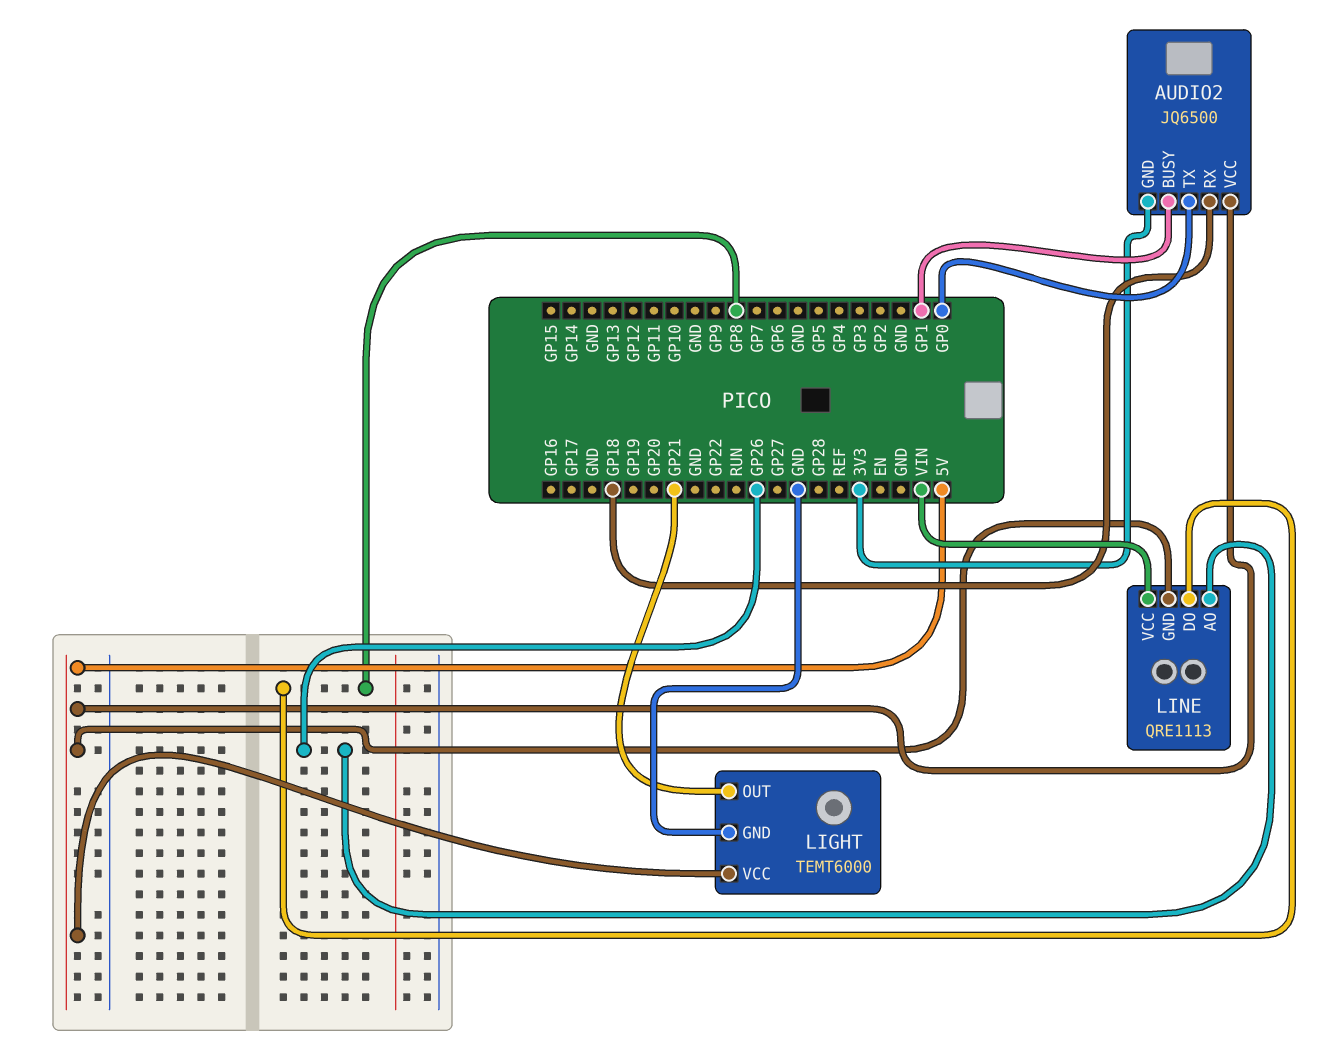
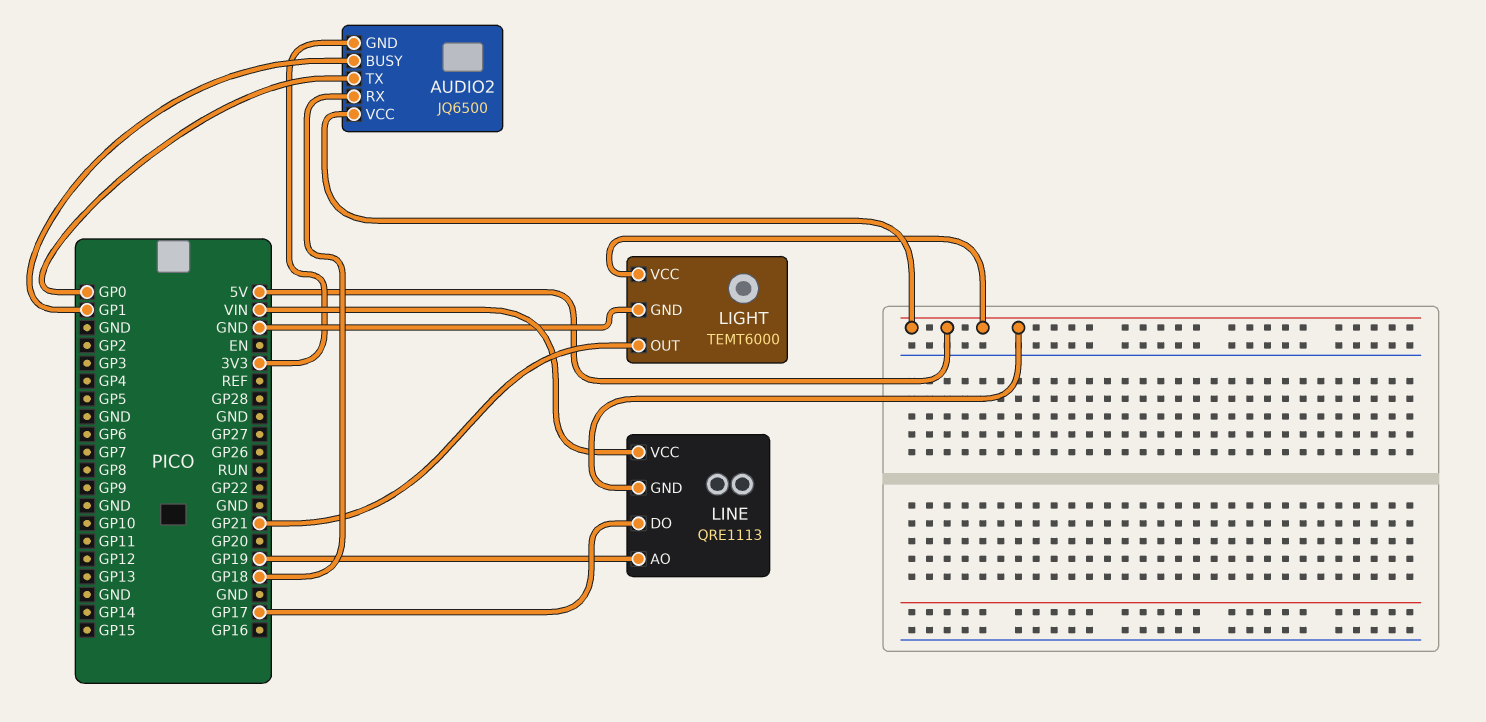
LINE pin AO: GP26 -> GP19
LINE pin DO: GP8 -> GP17

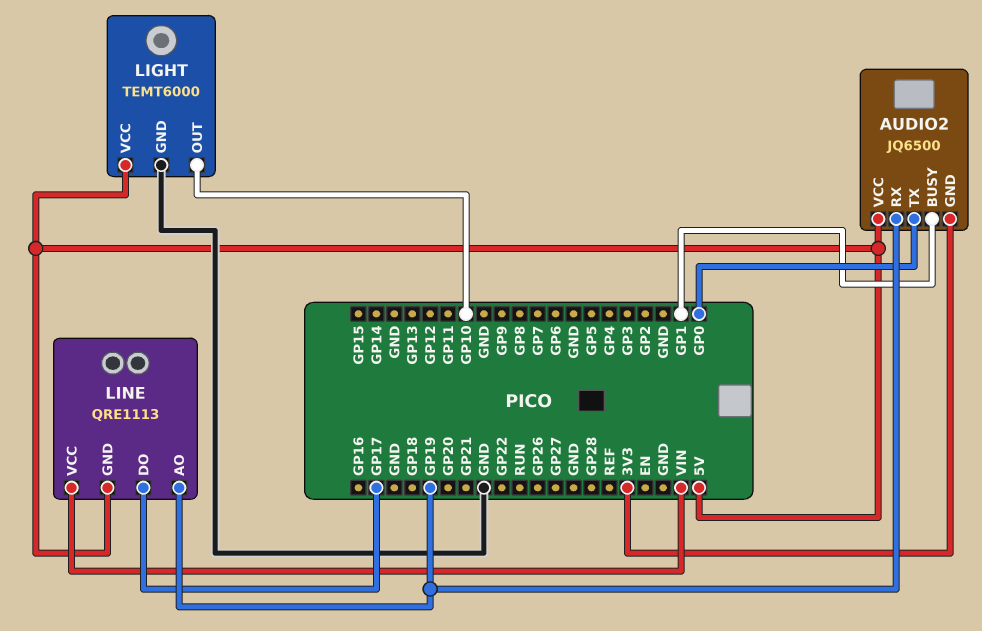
AUDIO2 pin RX: GP18 -> GP19
LIGHT pin OUT: GP21 -> GP10

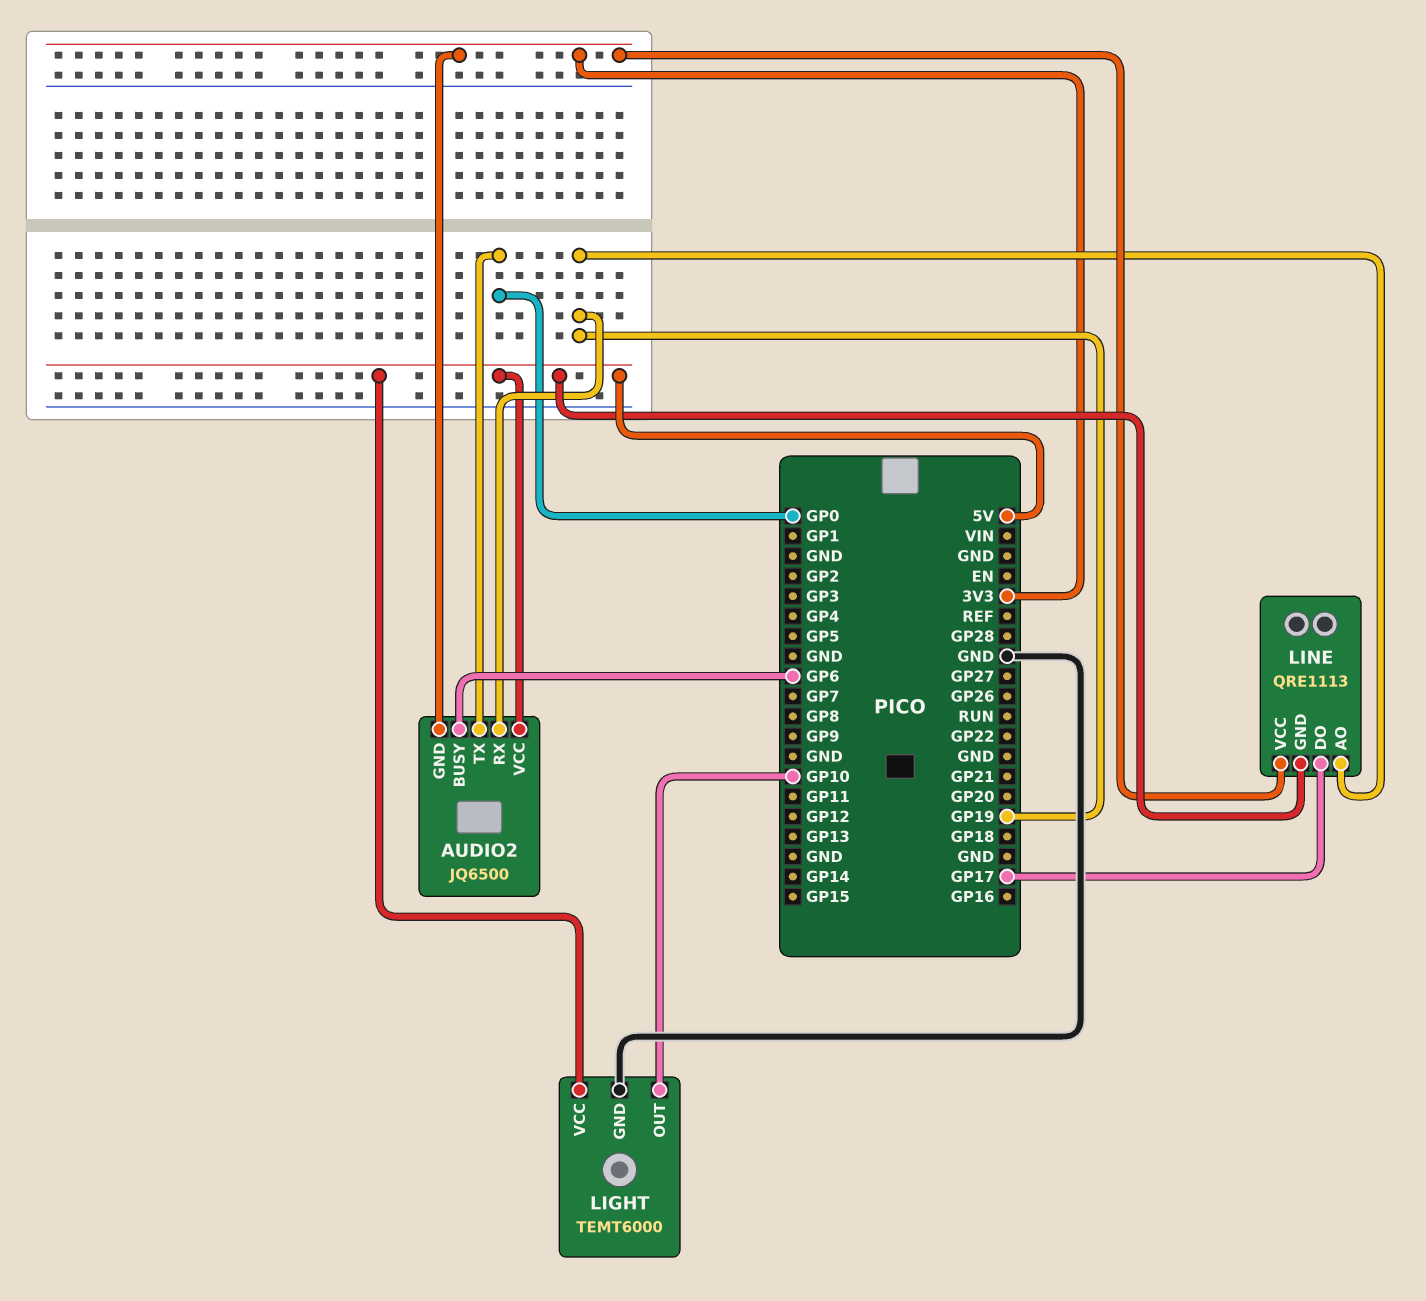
AUDIO2 pin BUSY: GP1 -> GP6
LINE pin VCC: VIN -> 3V3

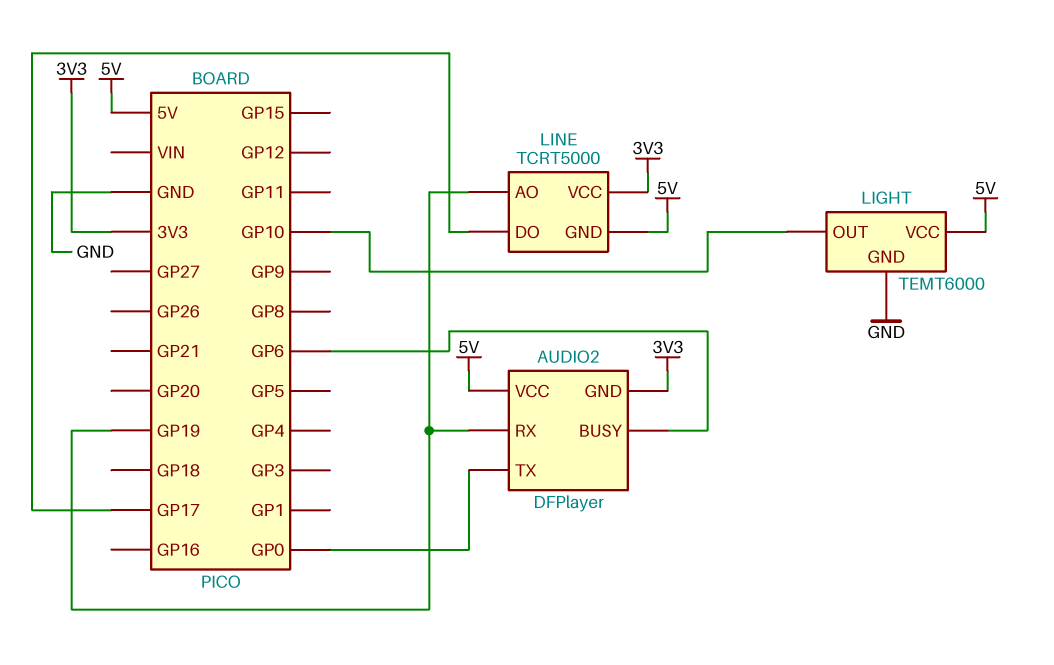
AUDIO2: JQ6500 -> DFPlayer
LINE: QRE1113 -> TCRT5000

